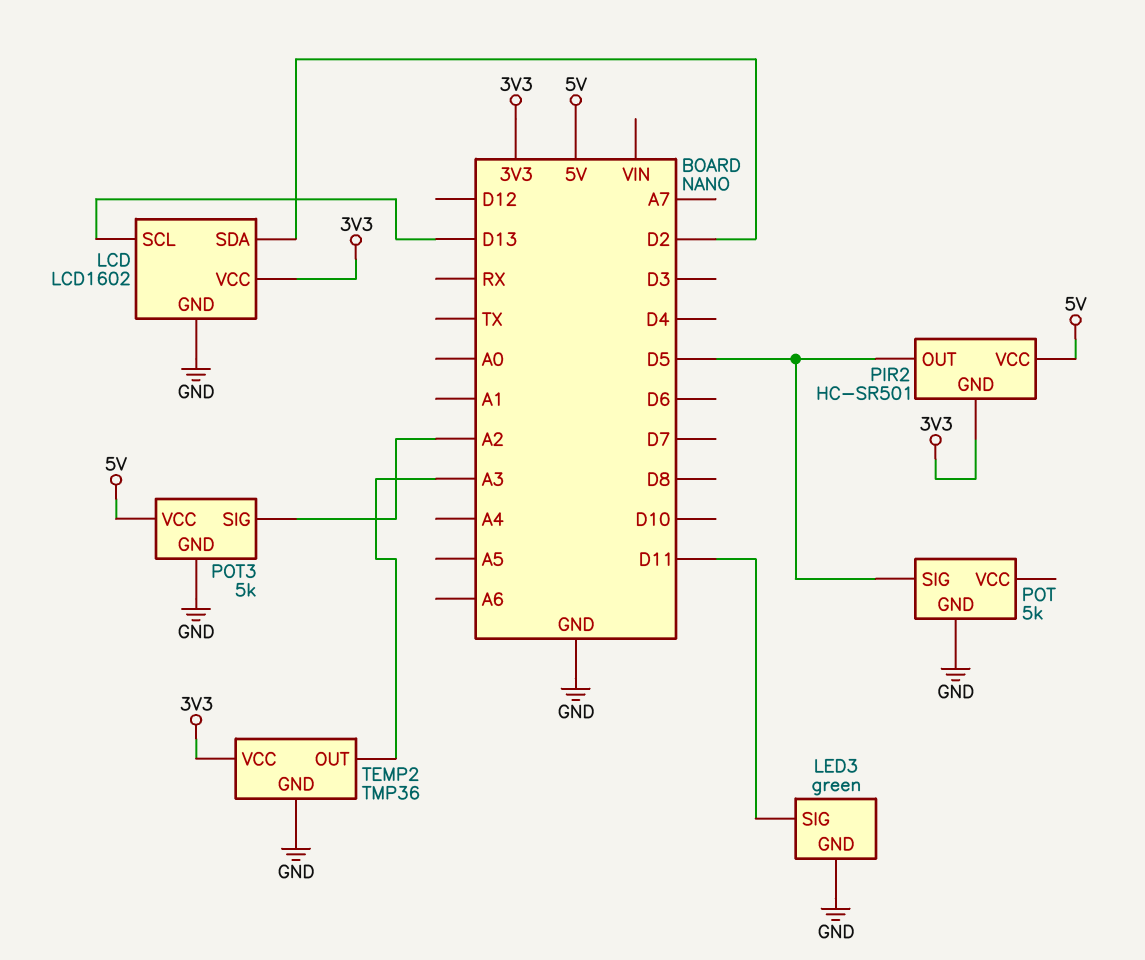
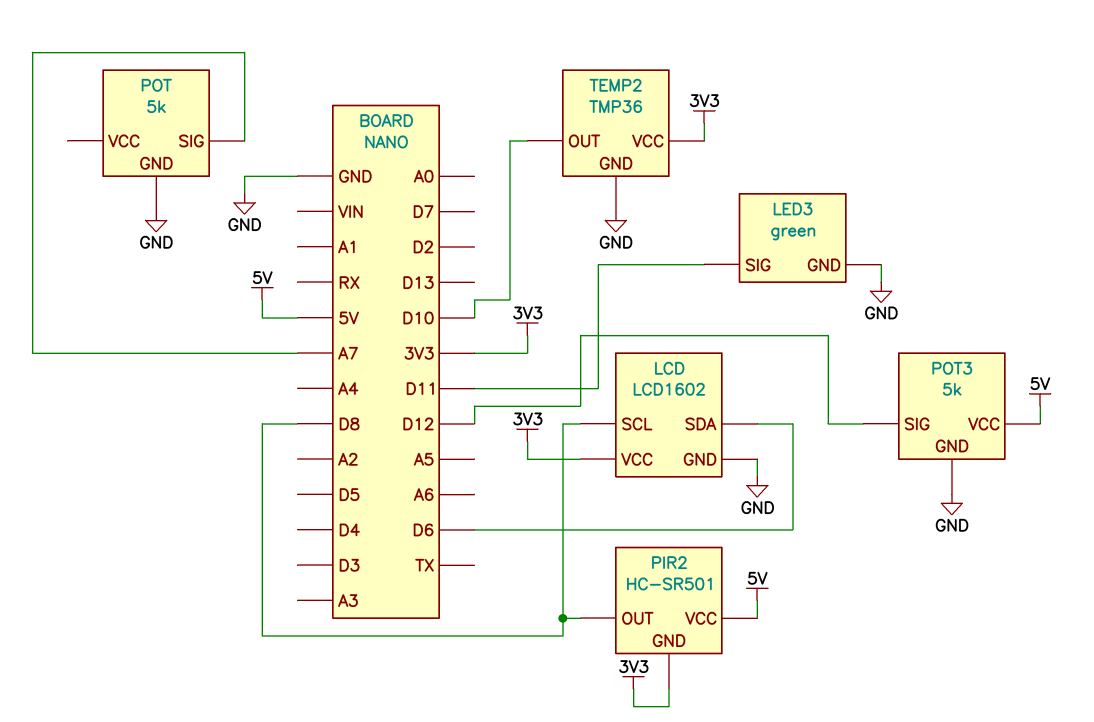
LCD pin SCL: D13 -> D8
LCD pin SDA: D2 -> D6
PIR2 pin OUT: D5 -> D8
POT pin SIG: D5 -> A7
POT3 pin SIG: A2 -> D12
TEMP2 pin OUT: A3 -> D10

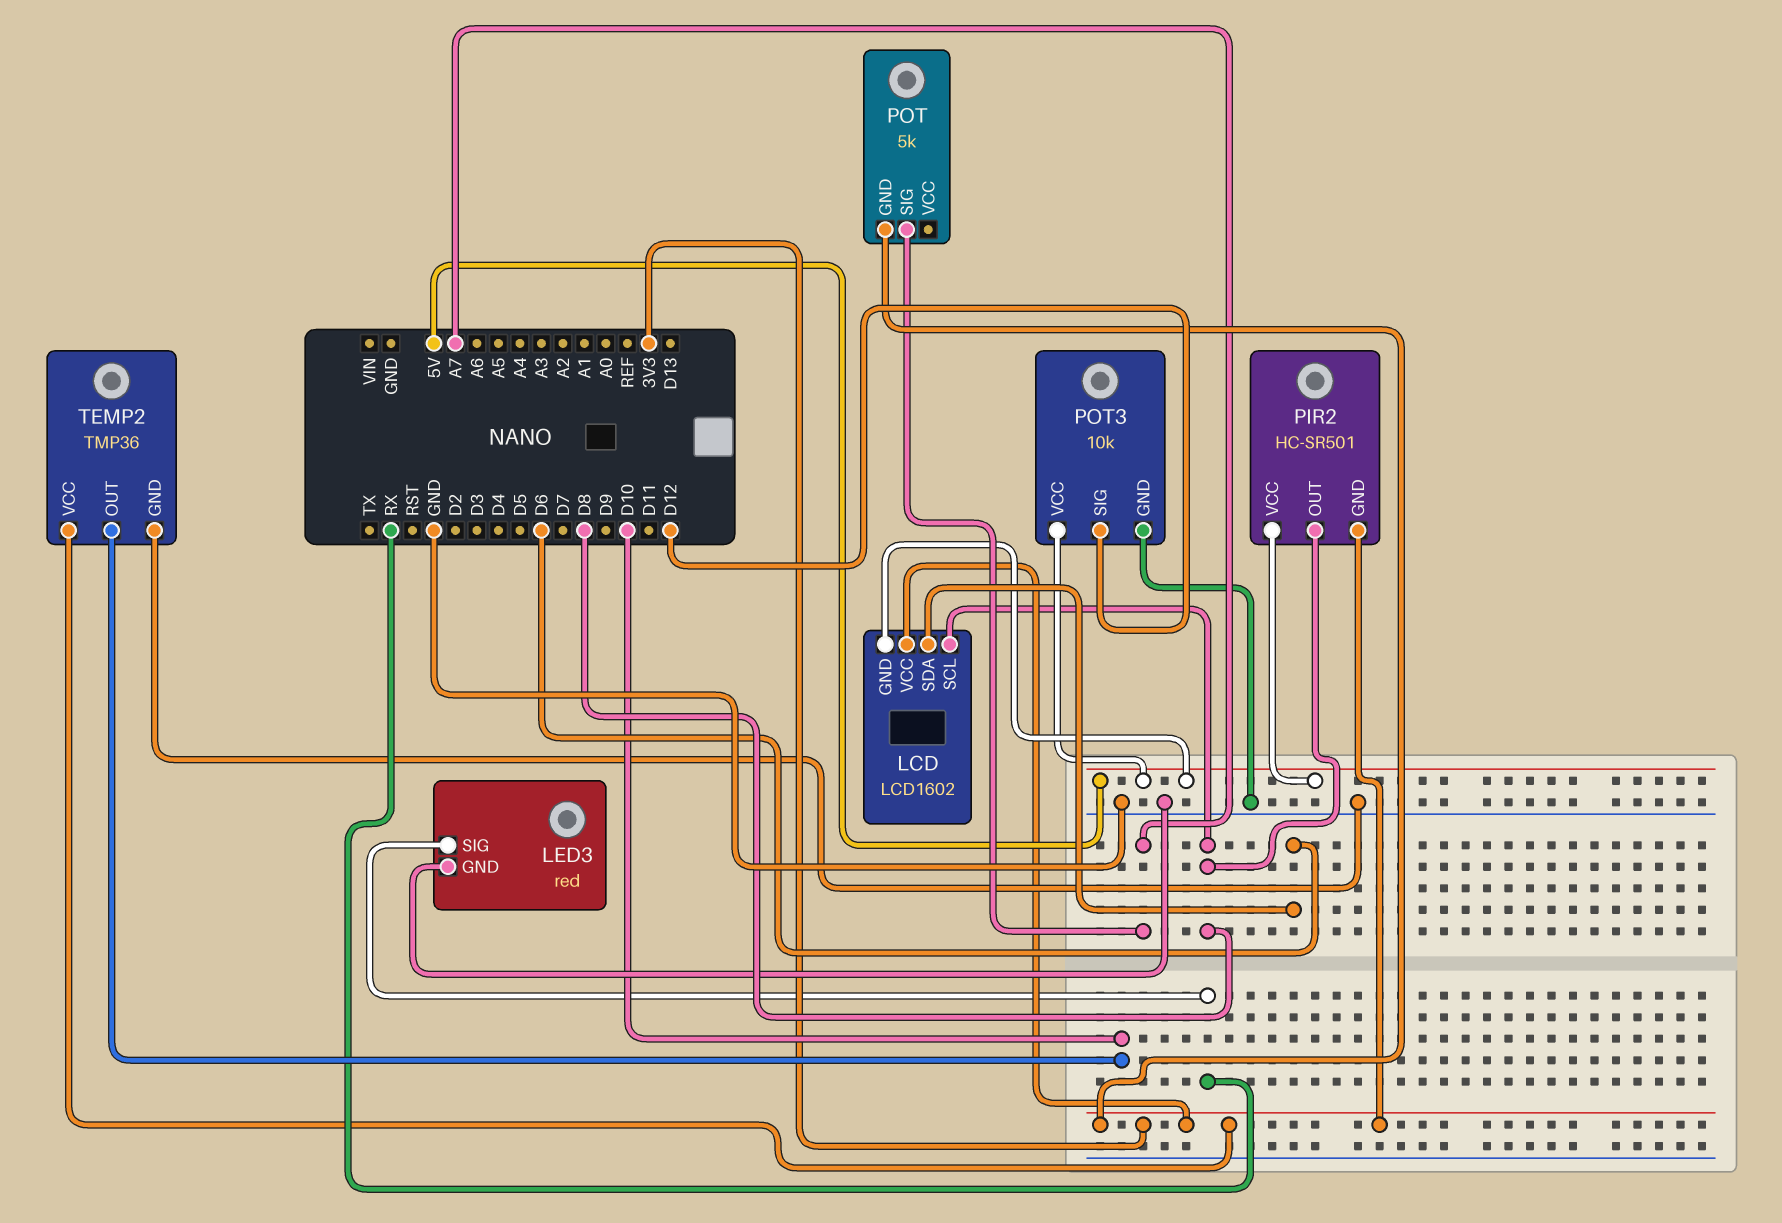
LCD pin GND: GND -> 5V
LED3: green -> red
LED3 pin SIG: D11 -> RX
POT pin GND: GND -> 3V3
POT3: 5k -> 10k

